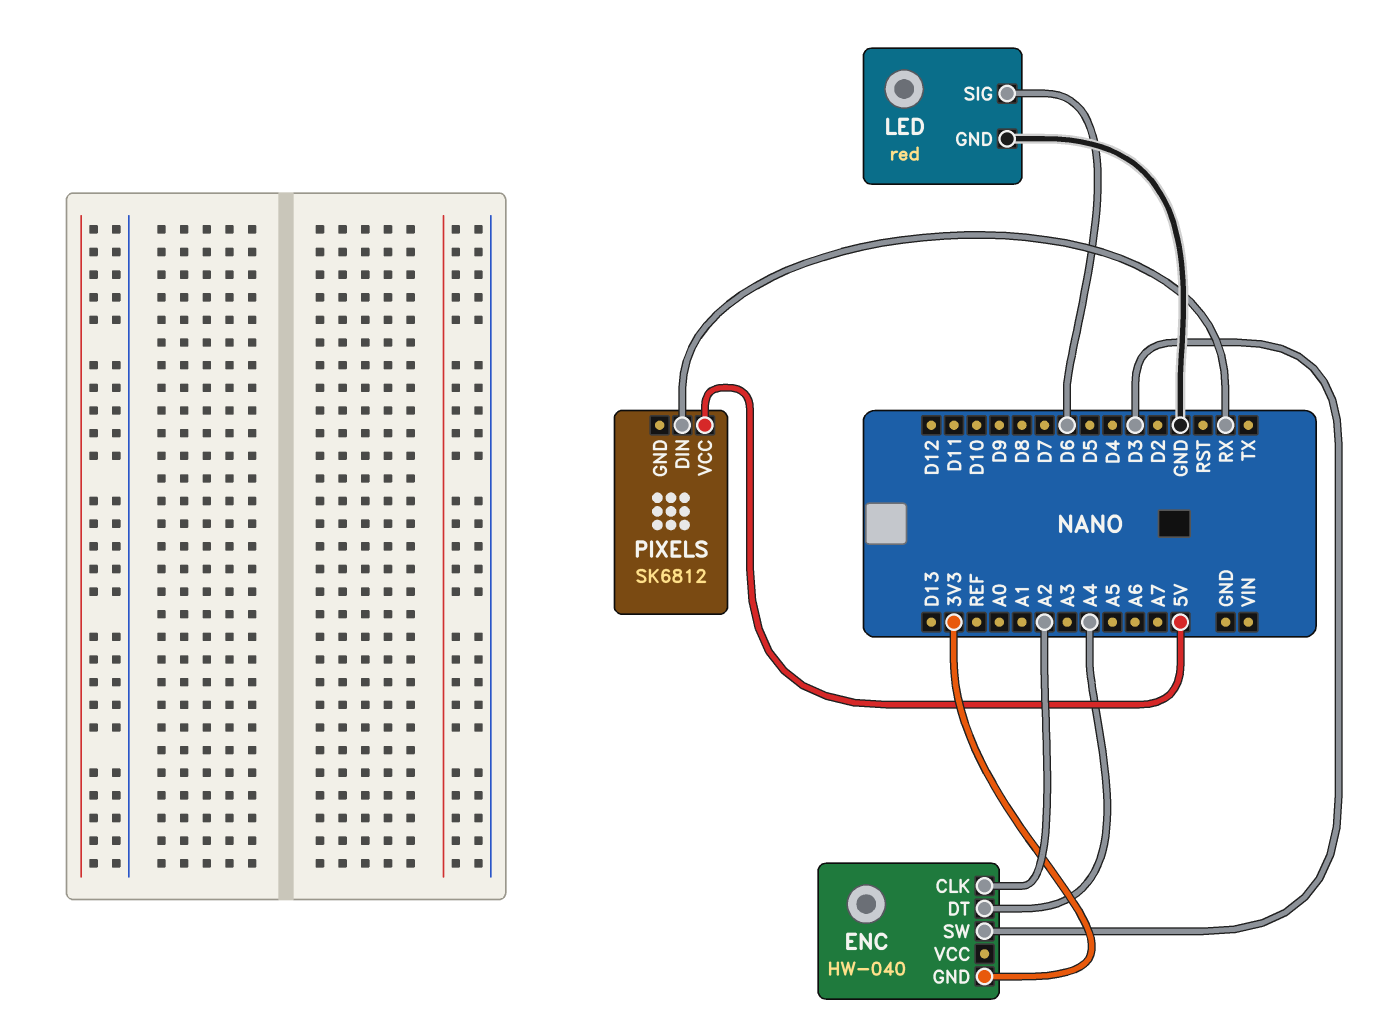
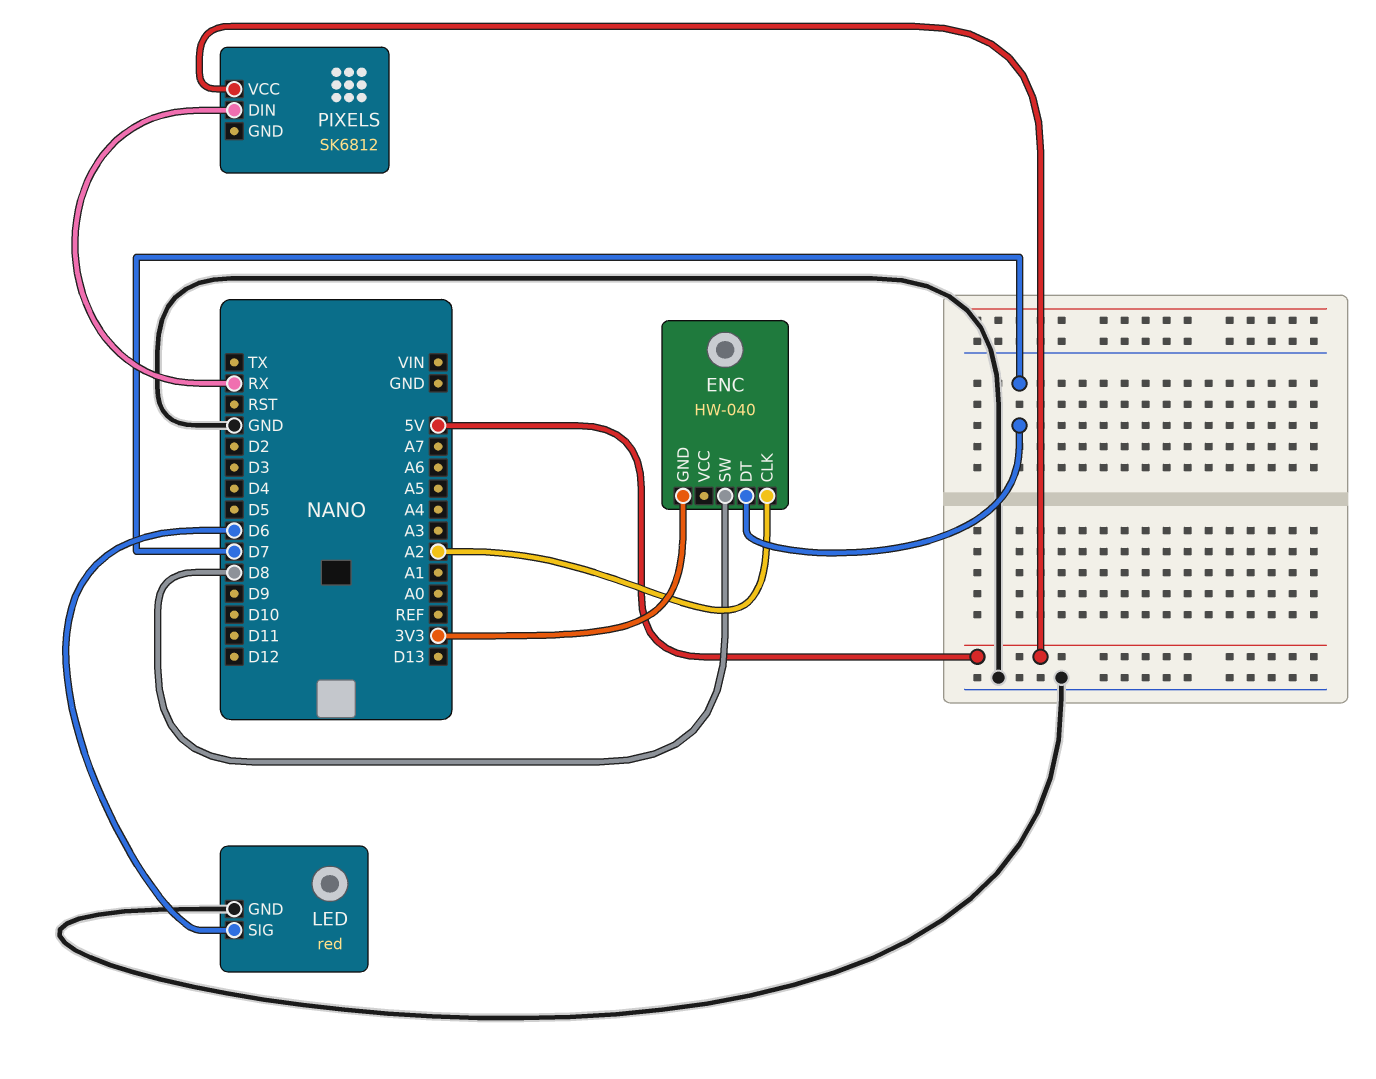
ENC pin DT: A4 -> D7
ENC pin SW: D3 -> D8

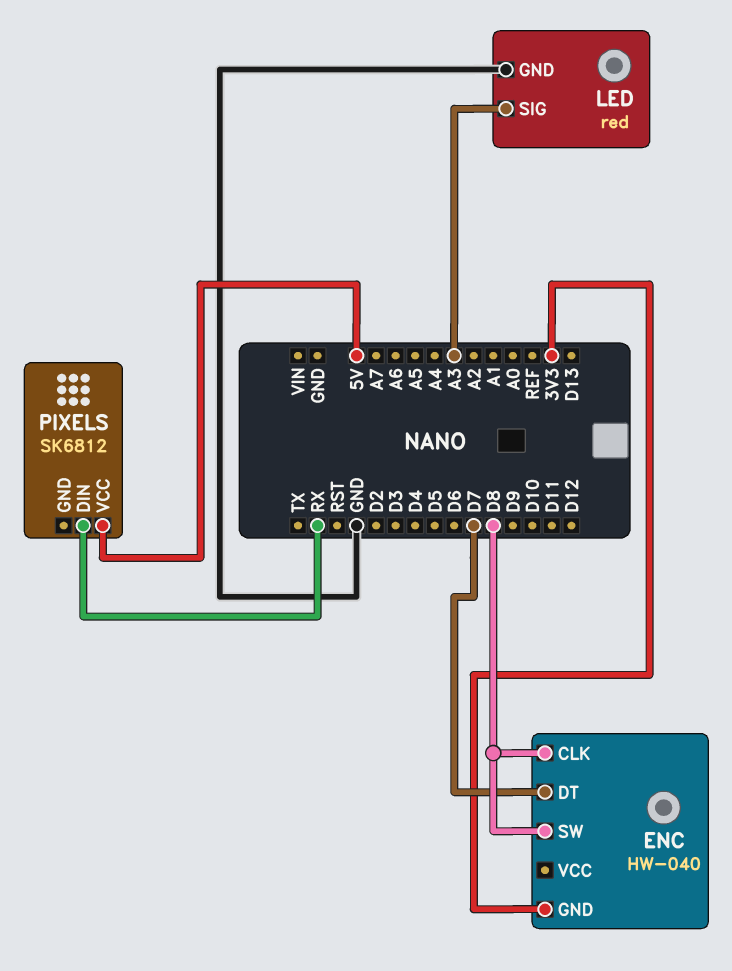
ENC pin CLK: A2 -> D8
LED pin SIG: D6 -> A3

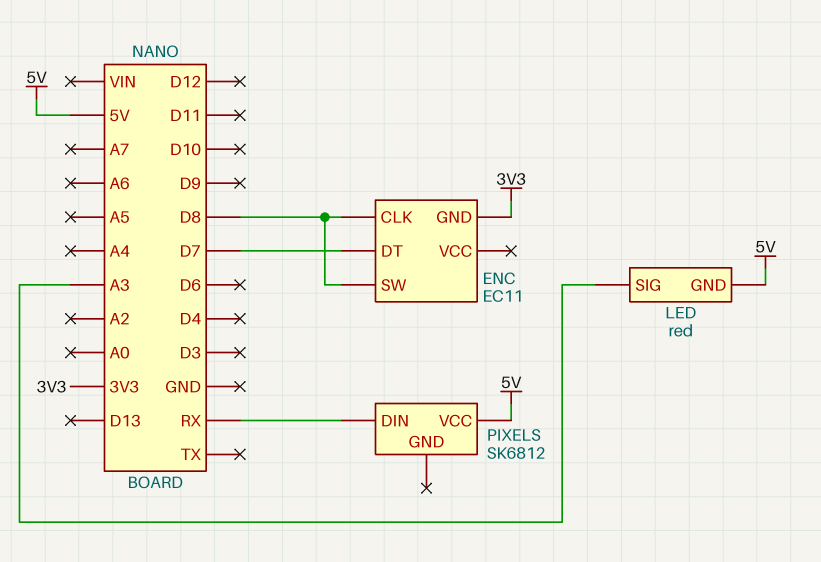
ENC: HW-040 -> EC11
LED pin GND: GND -> 5V

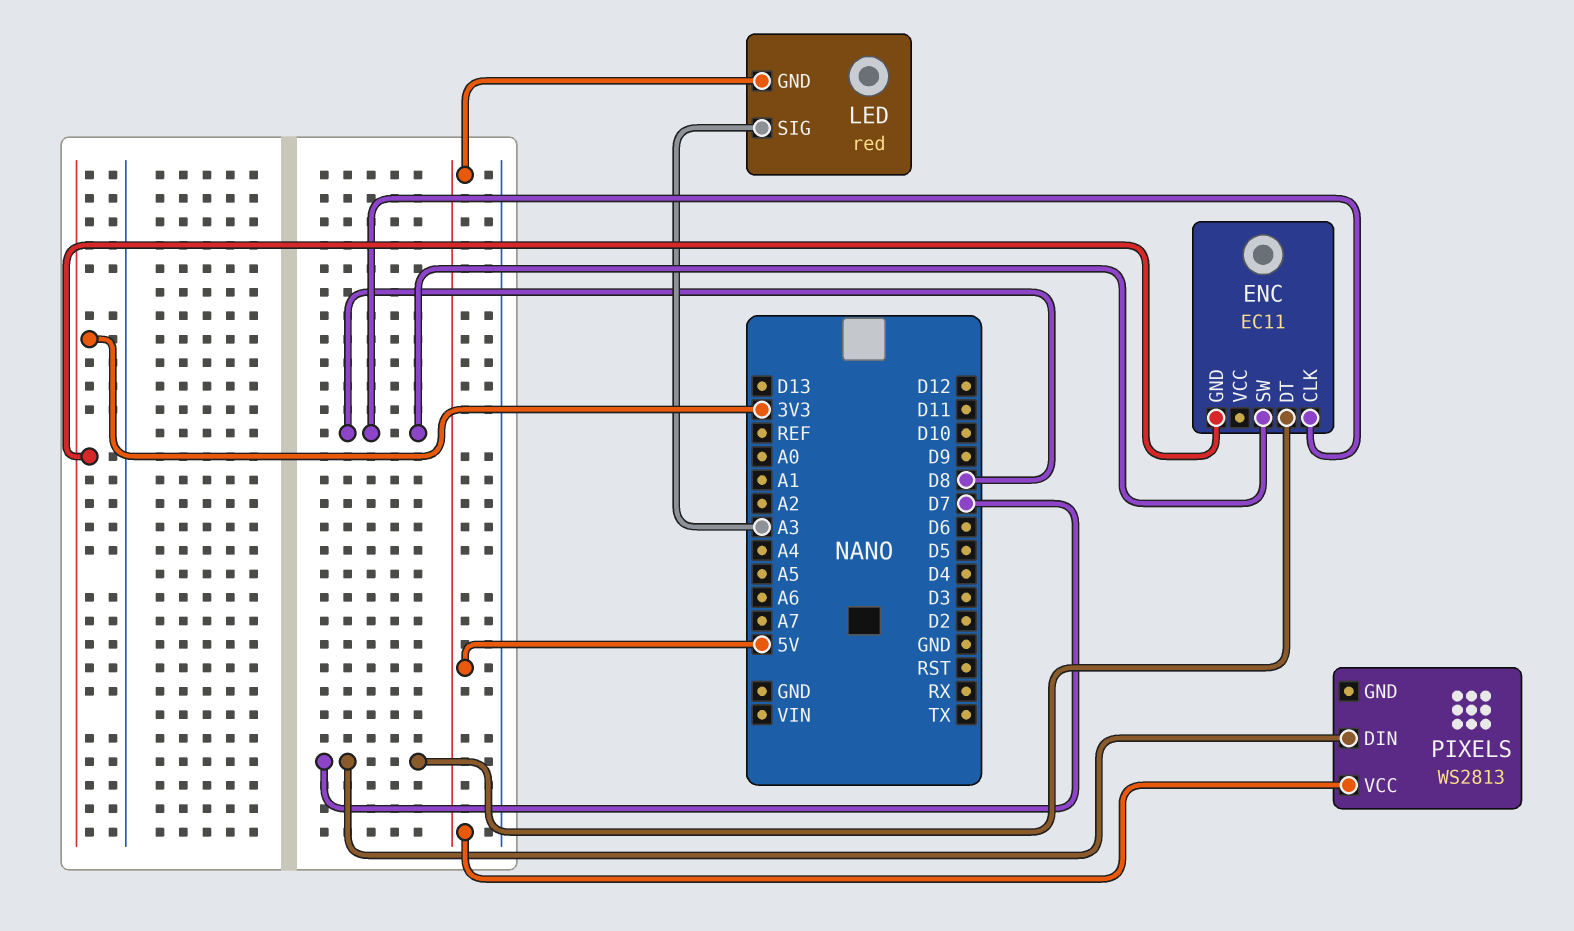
PIXELS: SK6812 -> WS2813
PIXELS pin DIN: RX -> D7

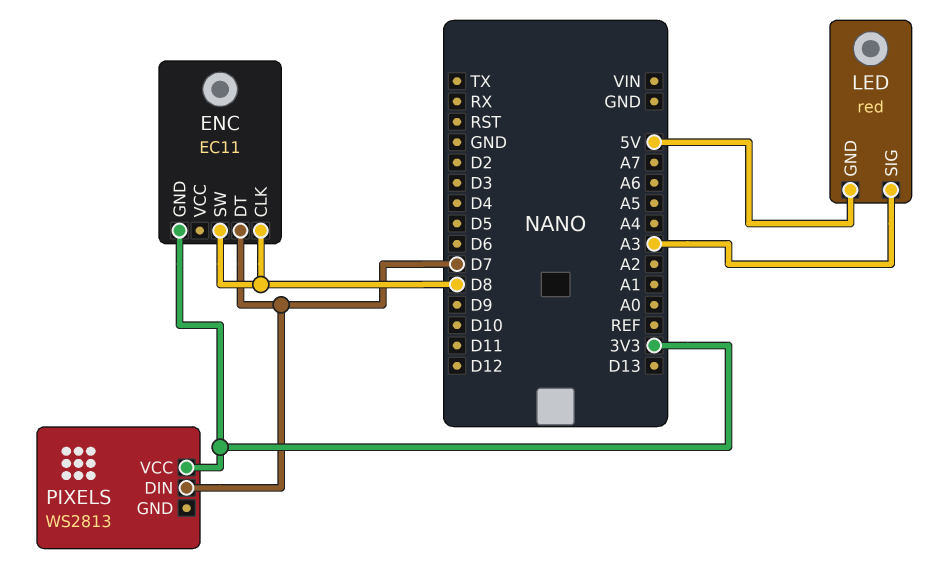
PIXELS pin VCC: 5V -> 3V3

